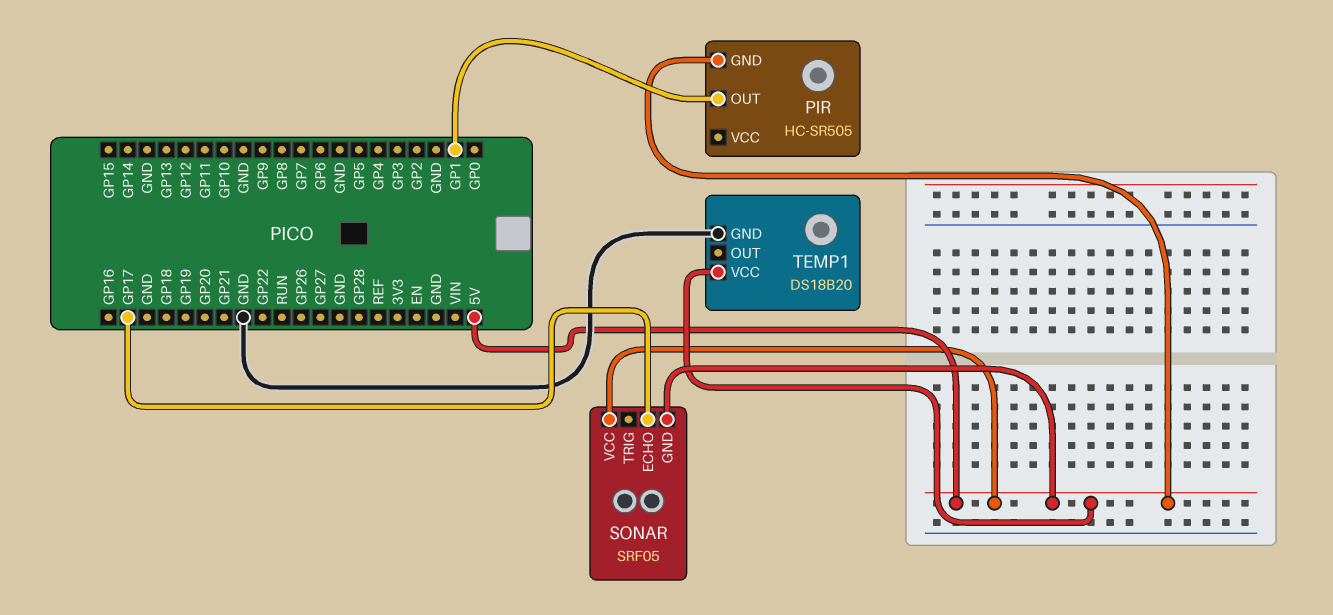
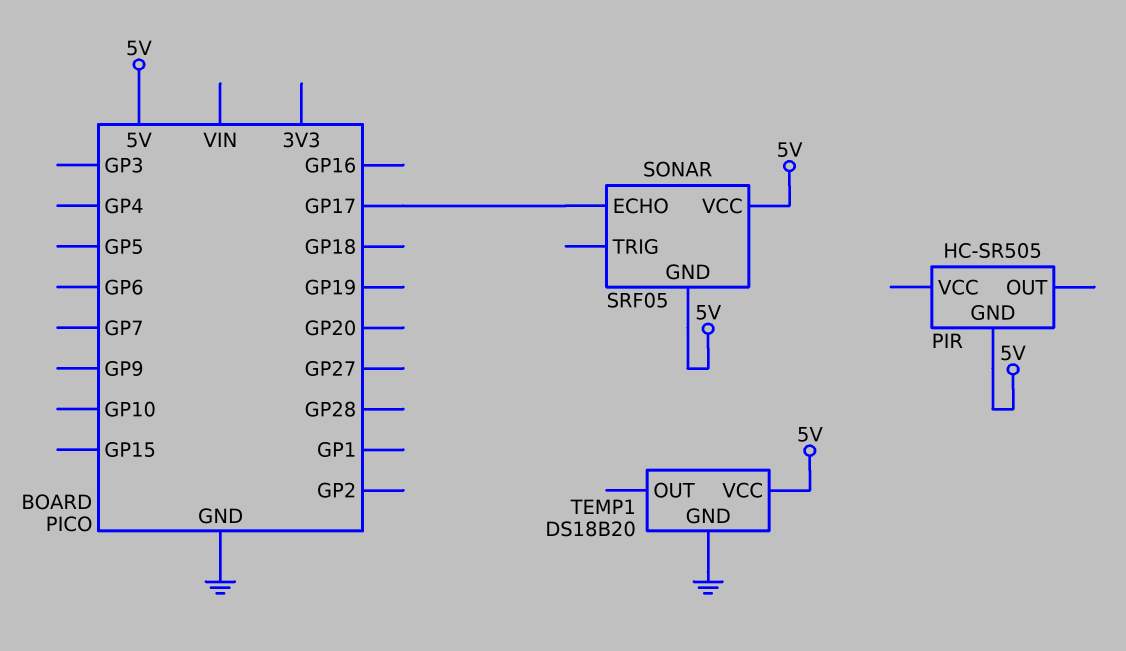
PIR pin OUT: GP1 -> none

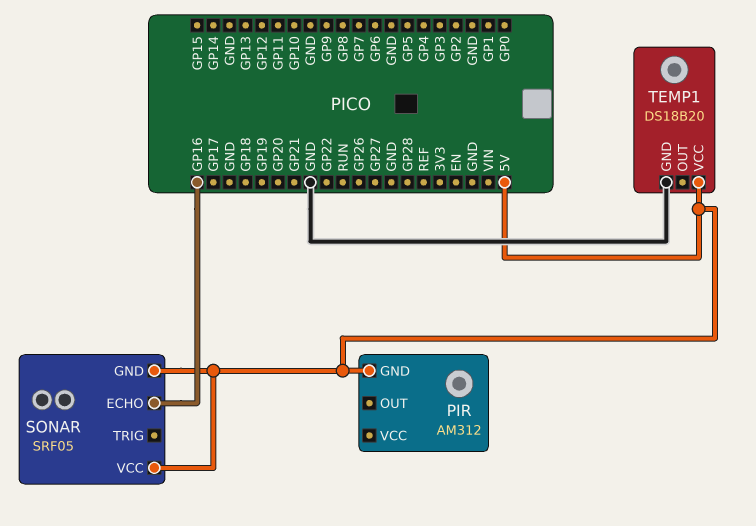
PIR: HC-SR505 -> AM312
SONAR pin ECHO: GP17 -> GP16

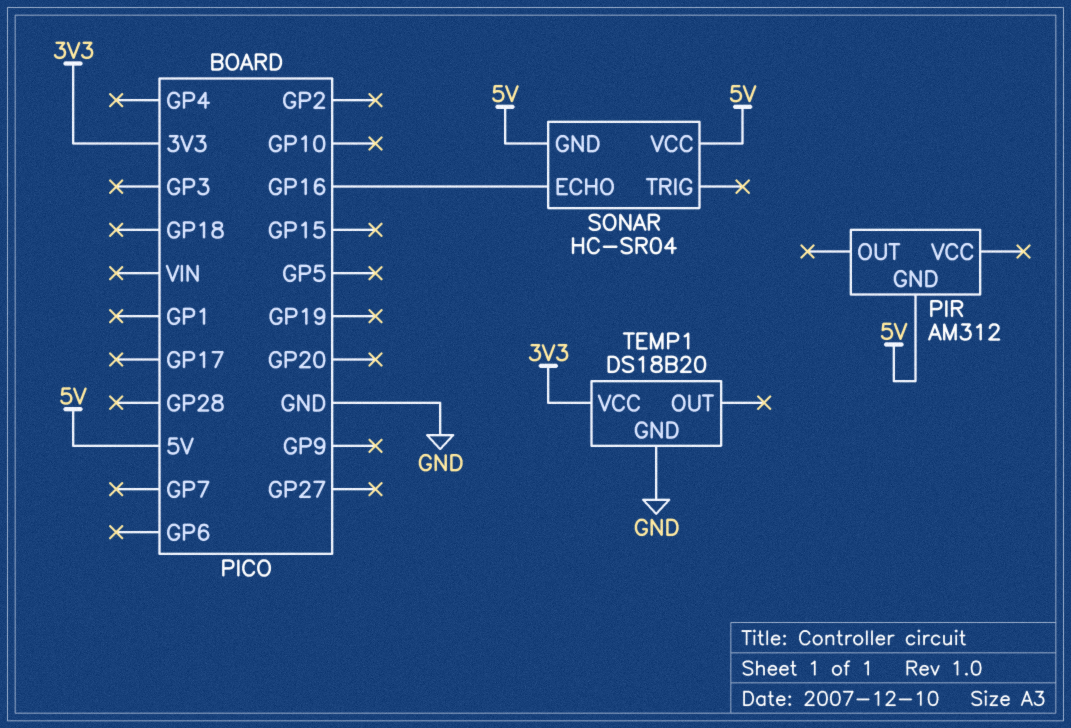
SONAR: SRF05 -> HC-SR04
TEMP1 pin VCC: 5V -> 3V3

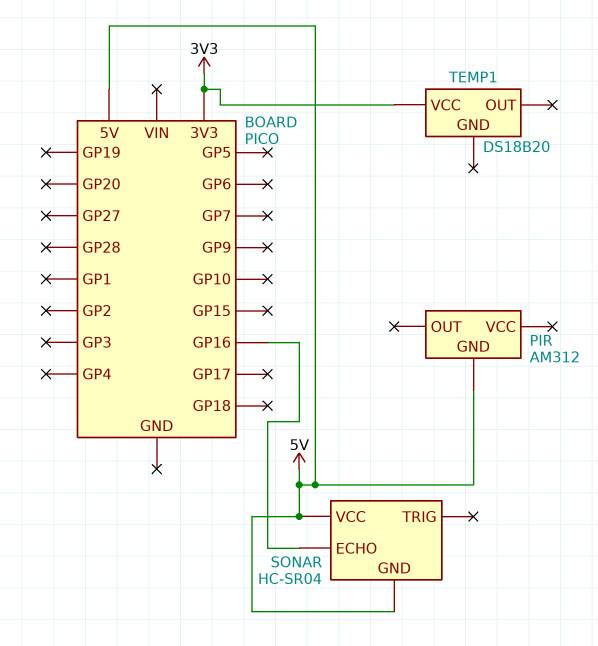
TEMP1 pin GND: GND -> none

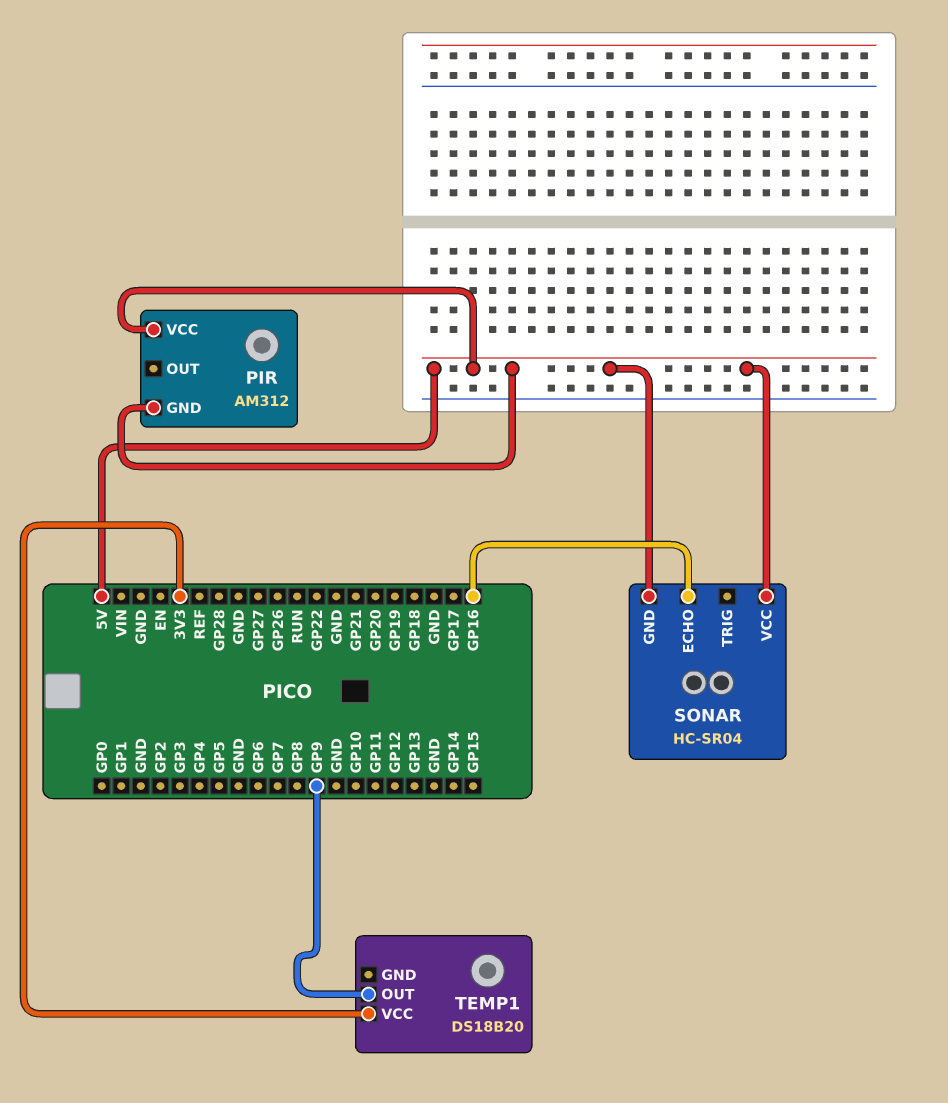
PIR pin VCC: none -> 5V
TEMP1 pin OUT: none -> GP9

